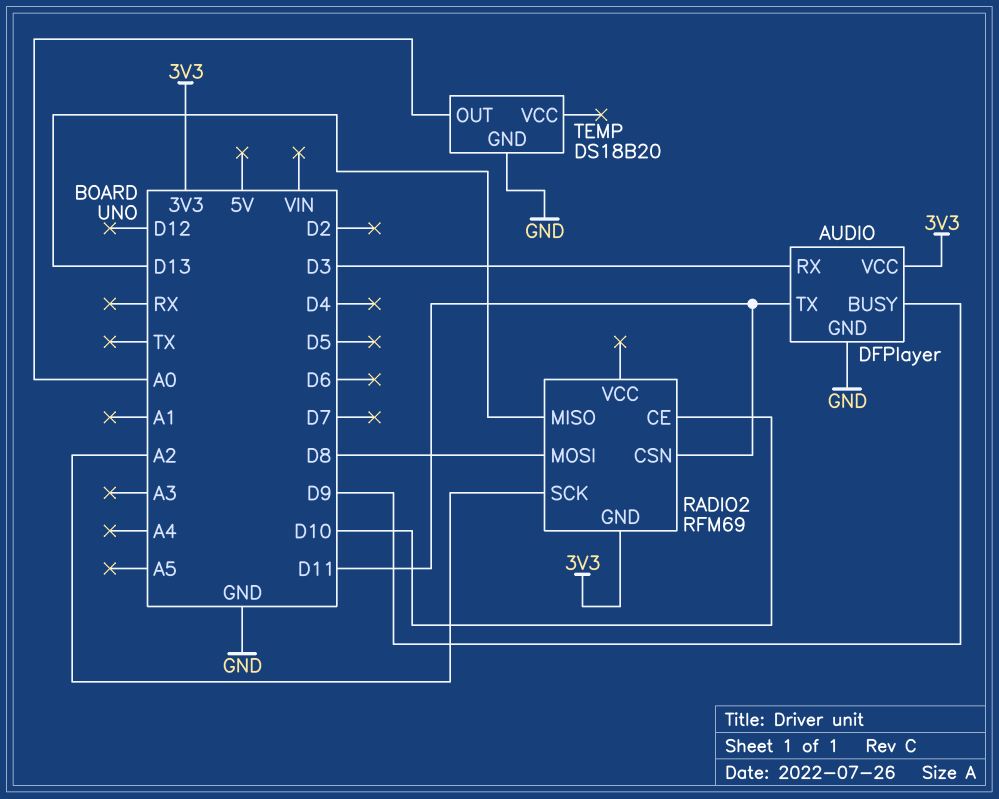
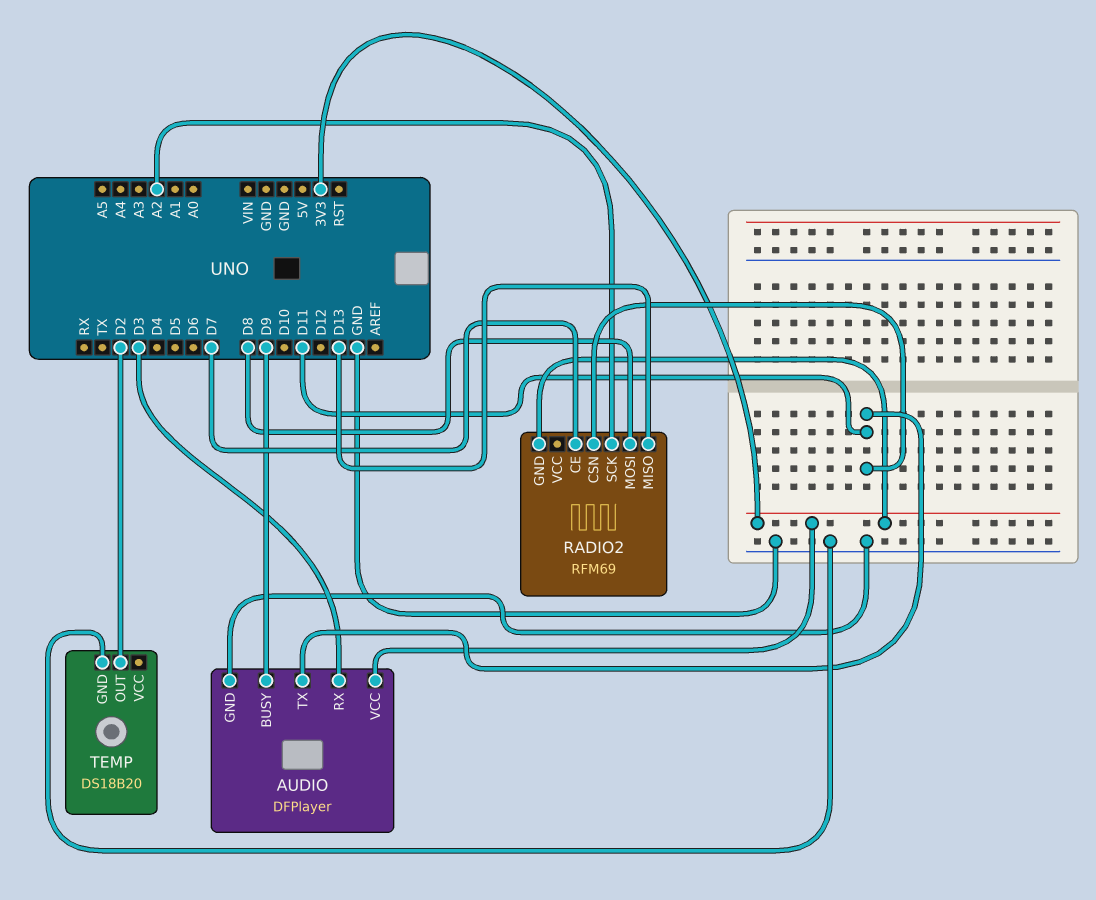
RADIO2 pin CE: D10 -> D7
TEMP pin OUT: A0 -> D2

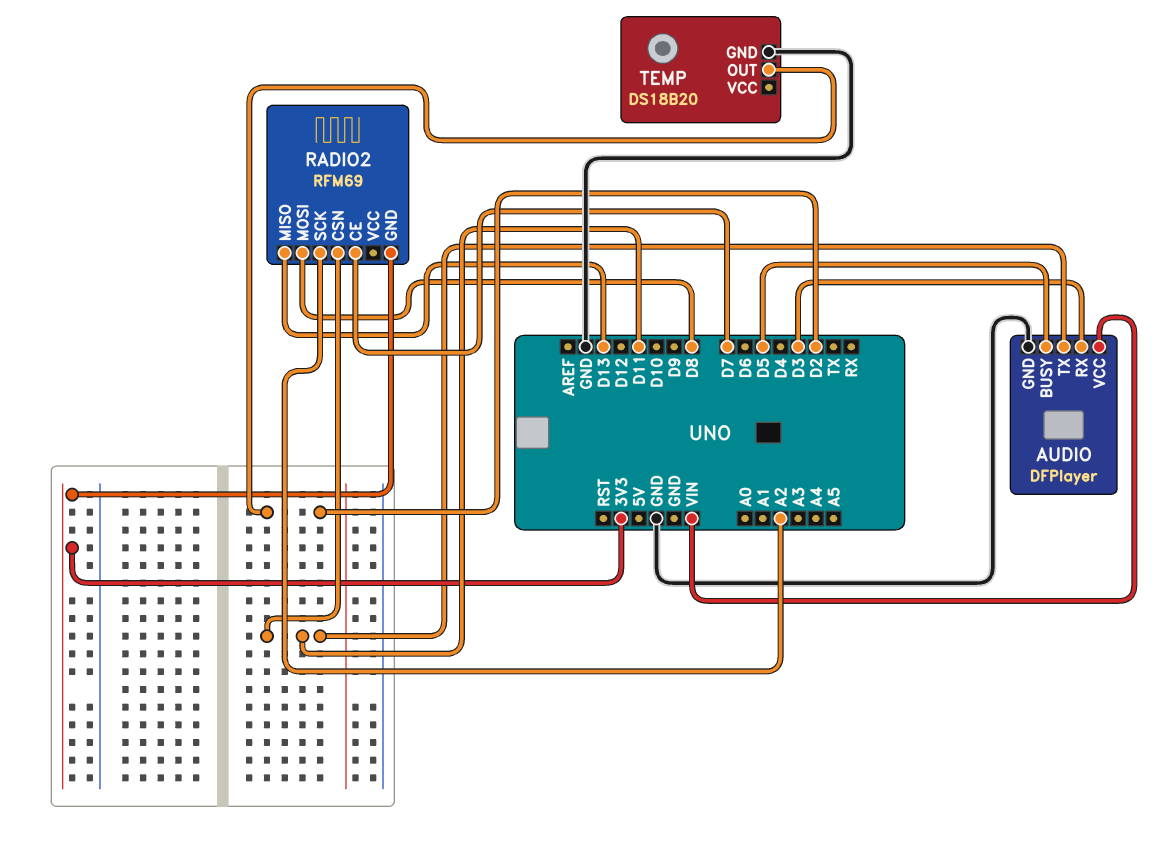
AUDIO pin BUSY: D9 -> D5
AUDIO pin VCC: 3V3 -> VIN

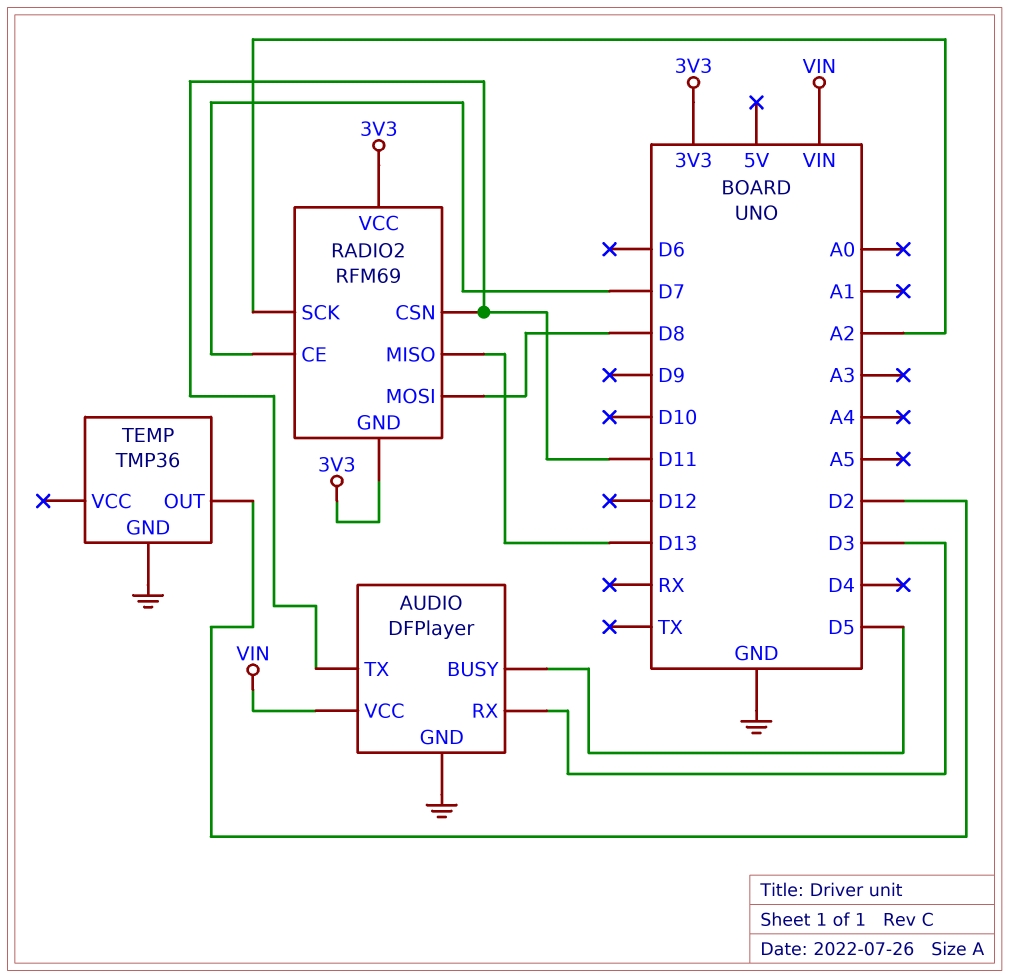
RADIO2 pin VCC: none -> 3V3
TEMP: DS18B20 -> TMP36

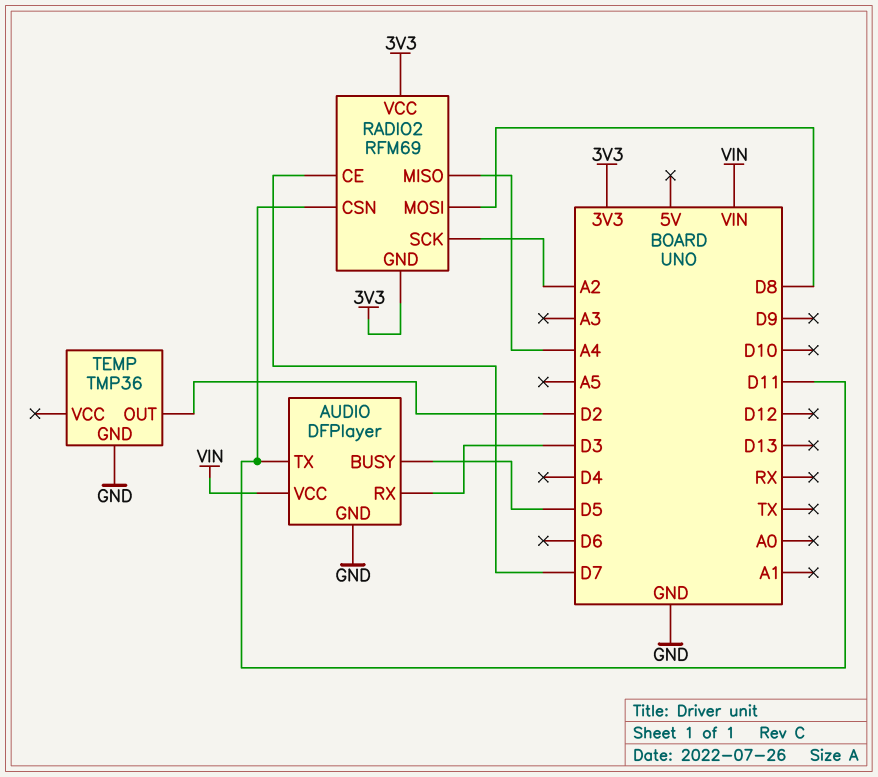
RADIO2 pin MISO: D13 -> A4

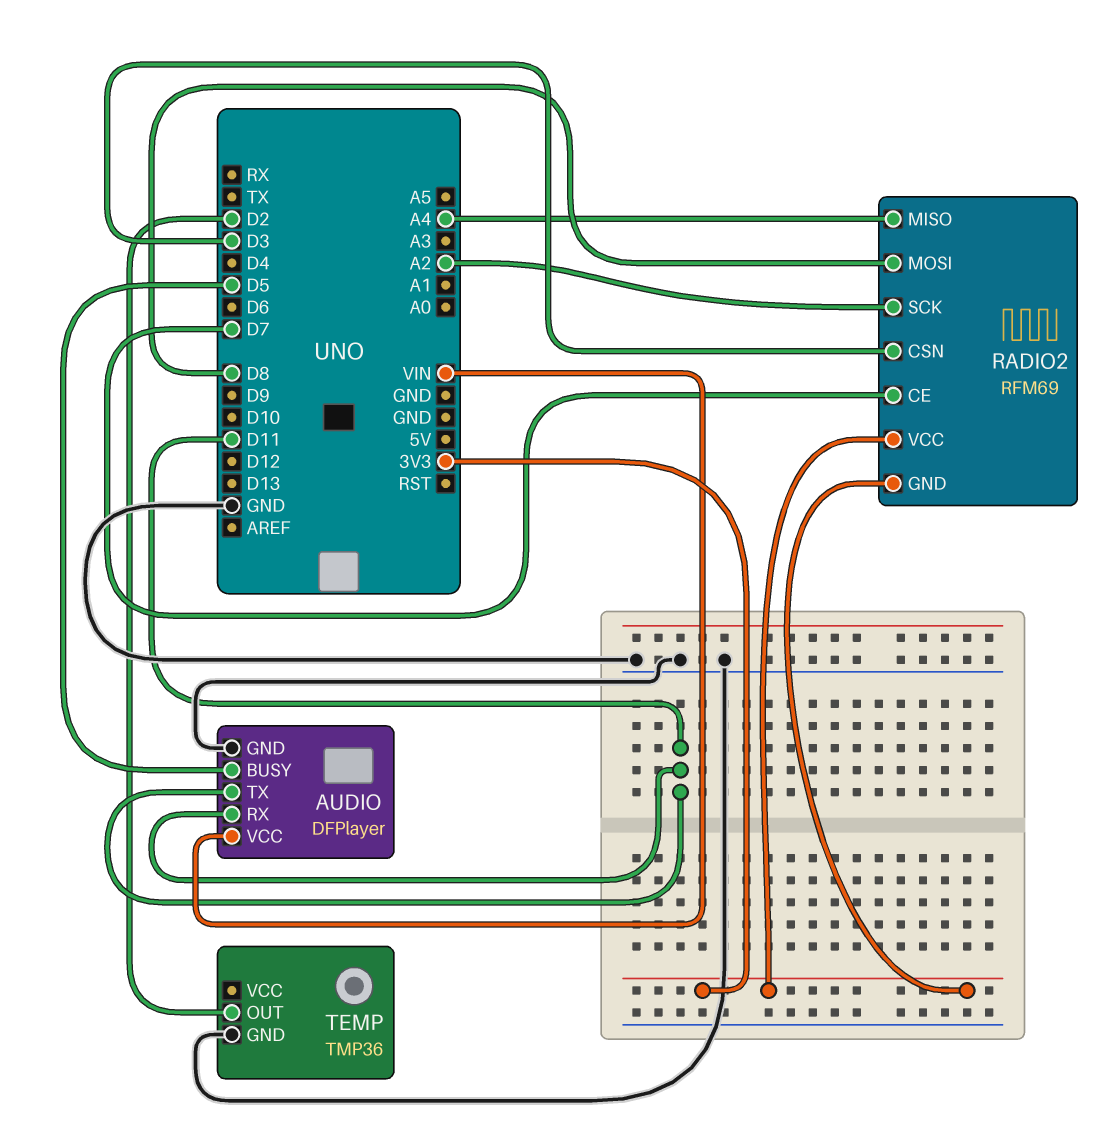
AUDIO pin RX: D3 -> D11
RADIO2 pin CSN: D11 -> D3

